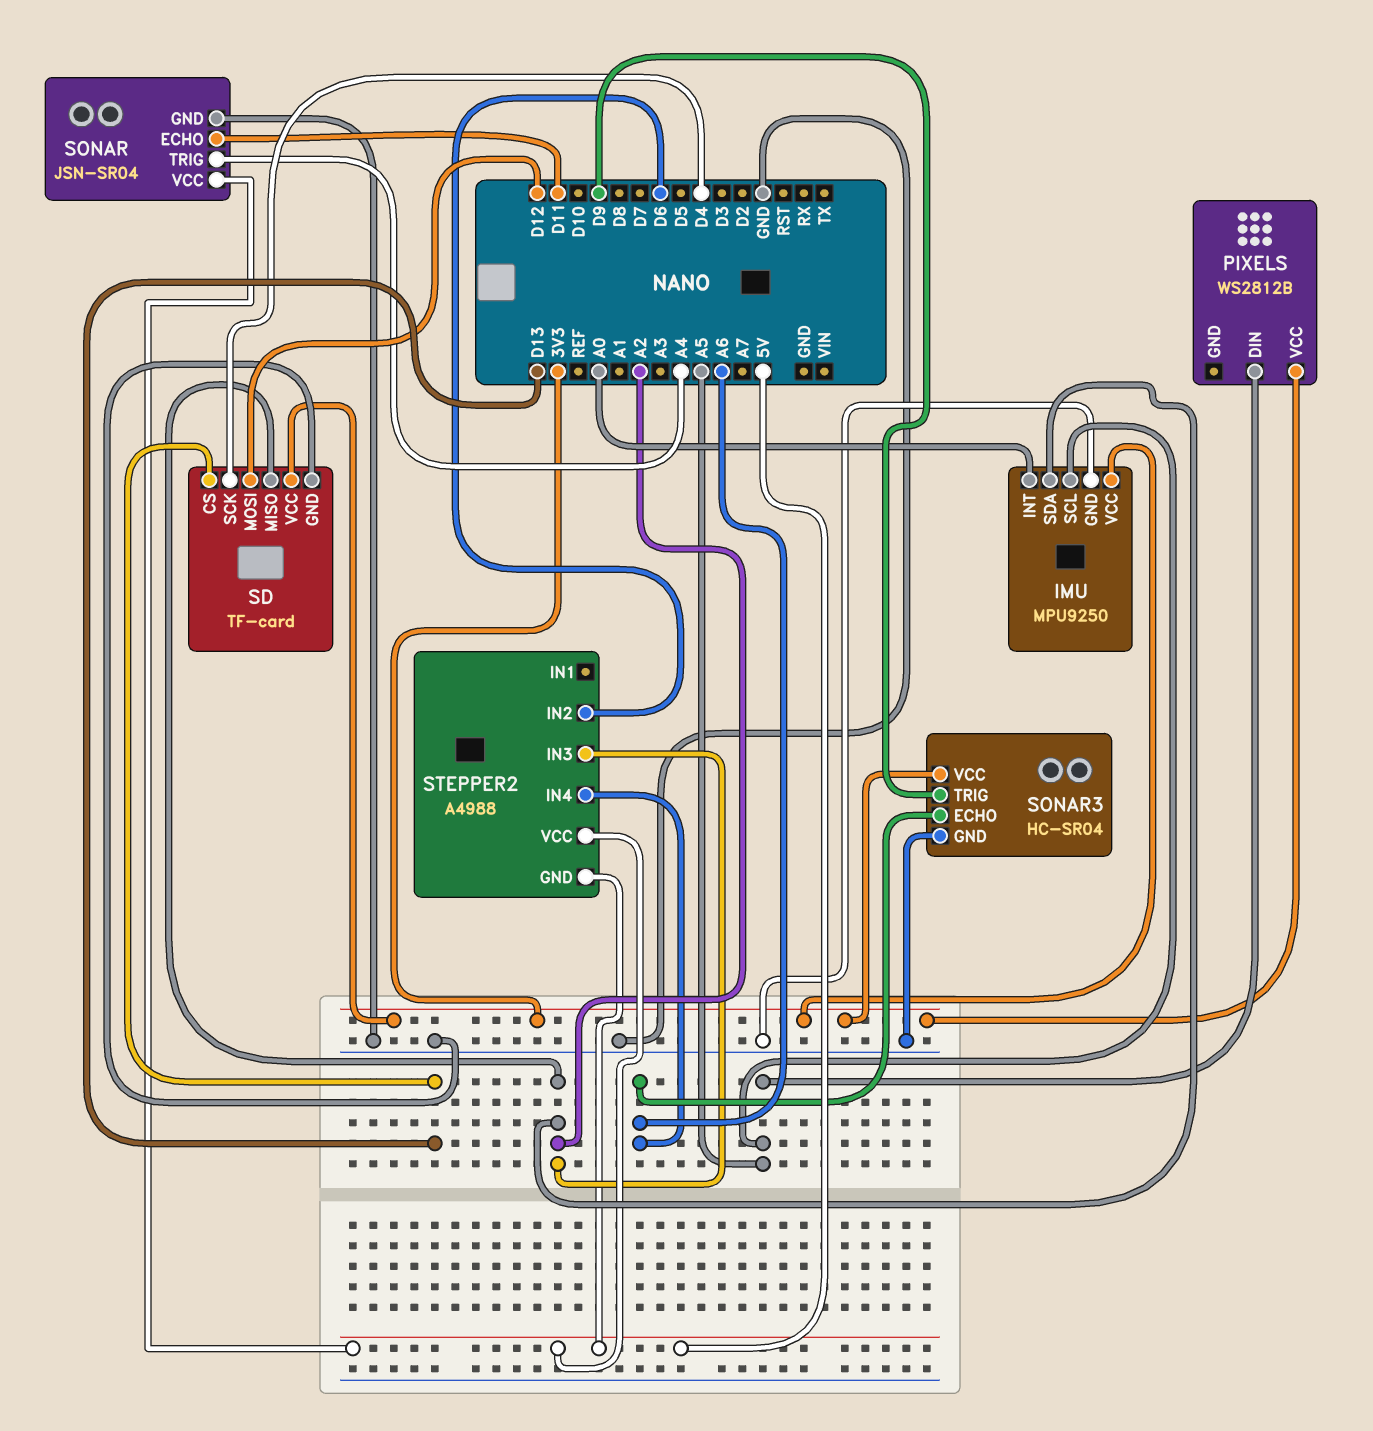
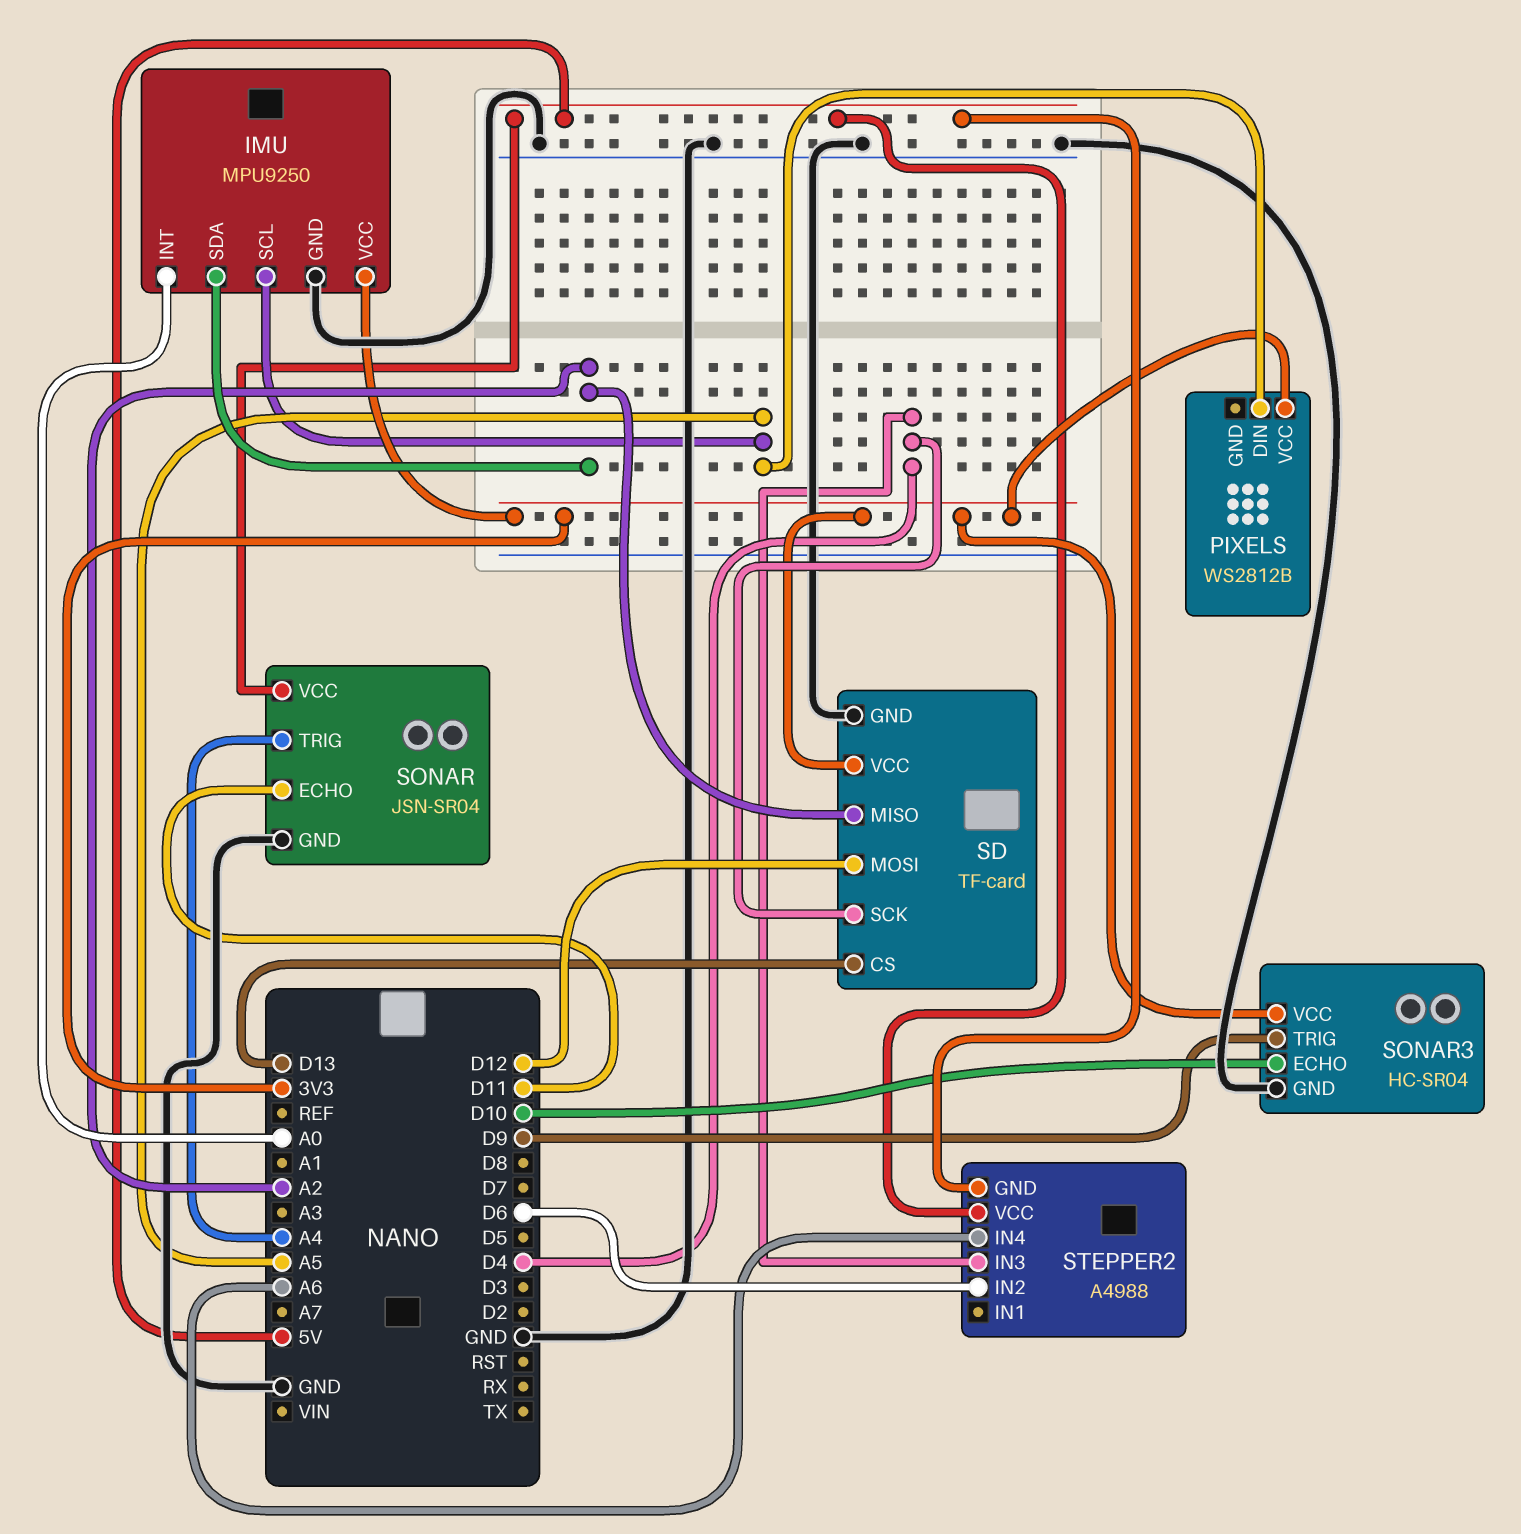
SONAR3 pin ECHO: A6 -> D10
STEPPER2 pin IN3: A2 -> D4

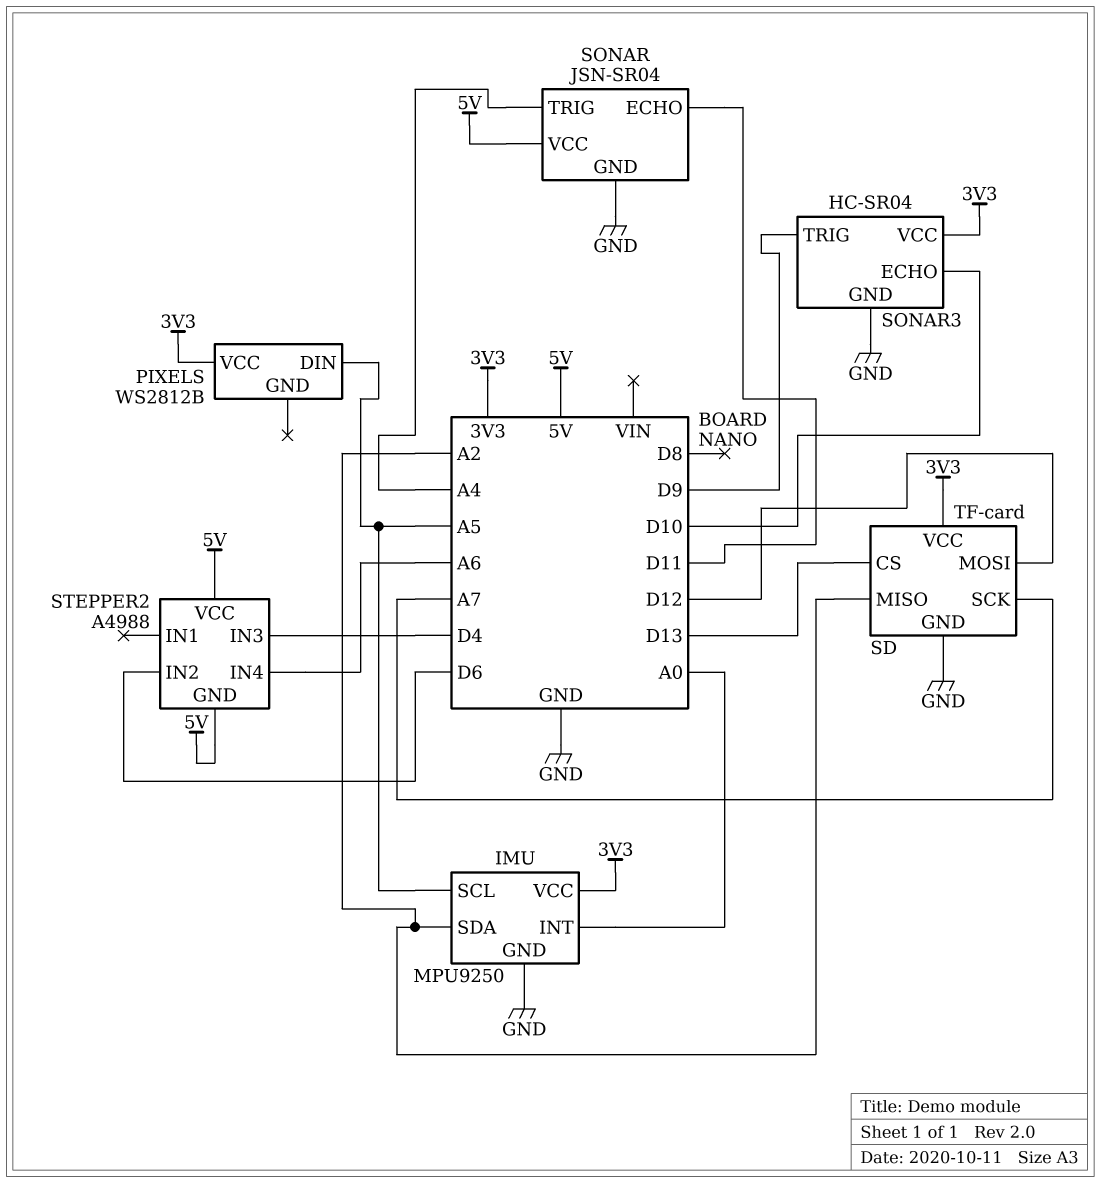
SD pin SCK: D4 -> A7

